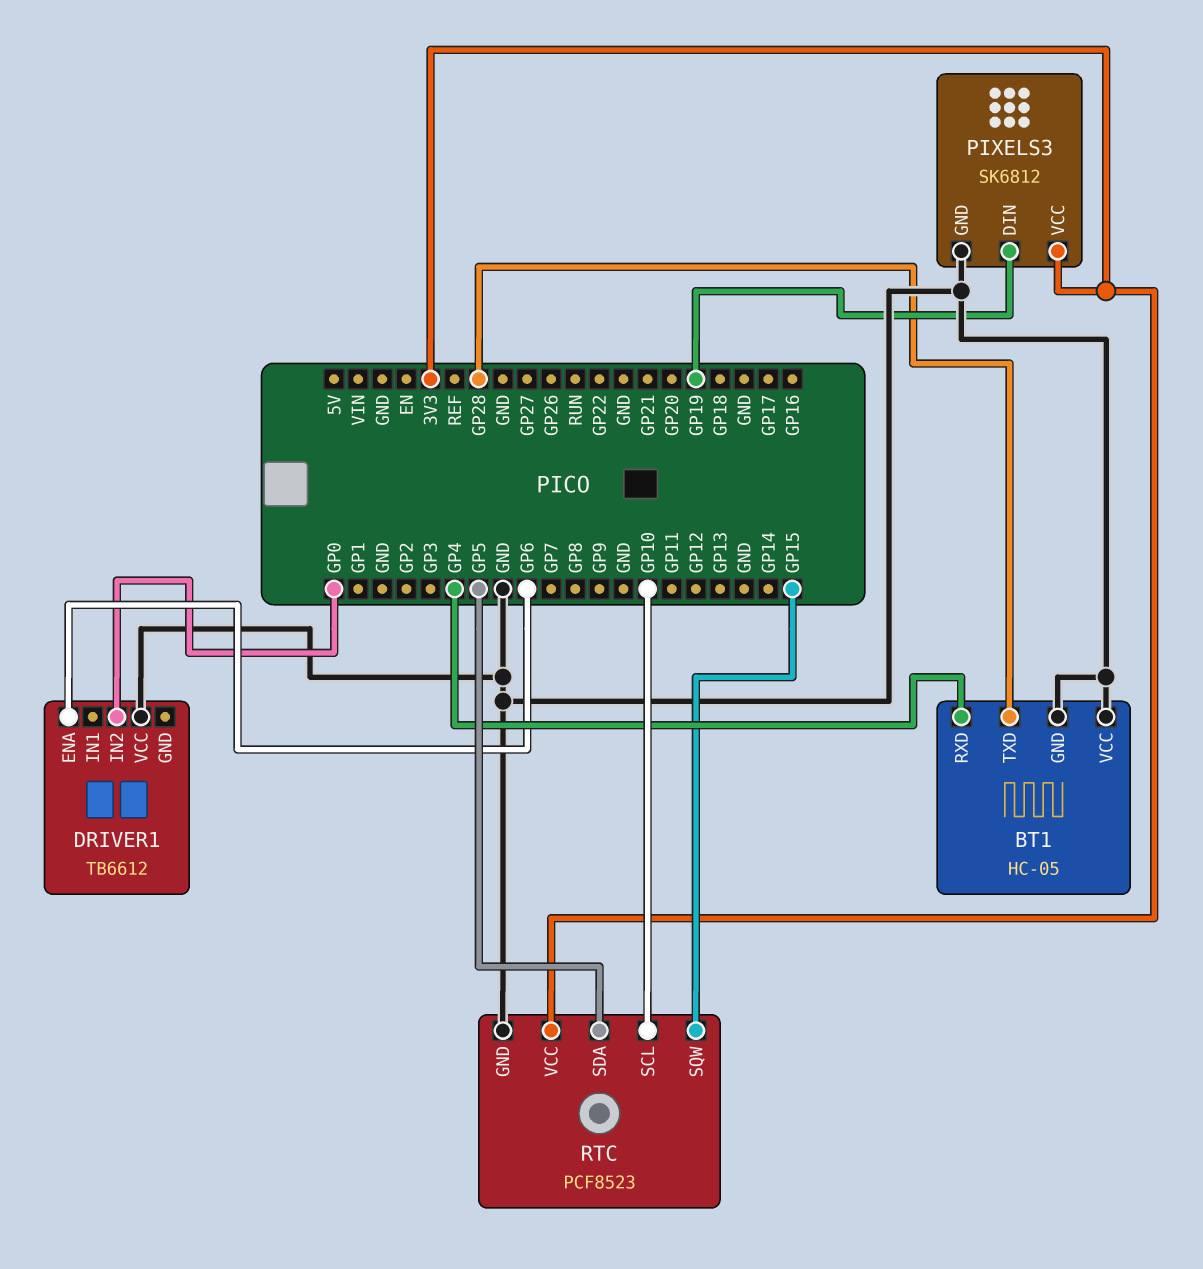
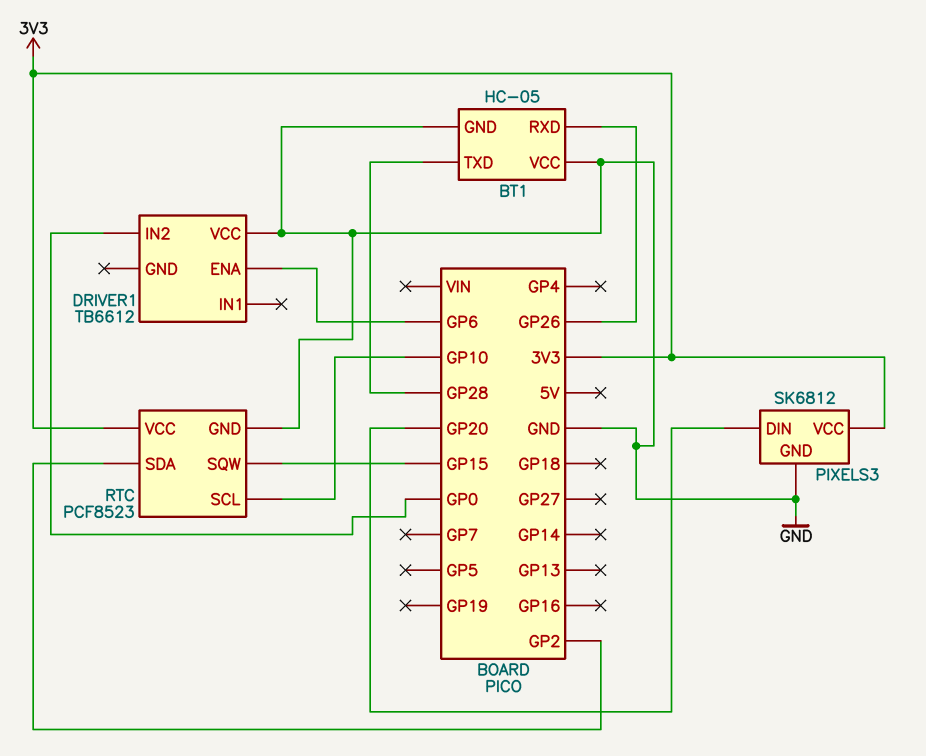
BT1 pin RXD: GP4 -> GP26
PIXELS3 pin DIN: GP19 -> GP20
RTC pin SDA: GP5 -> GP2

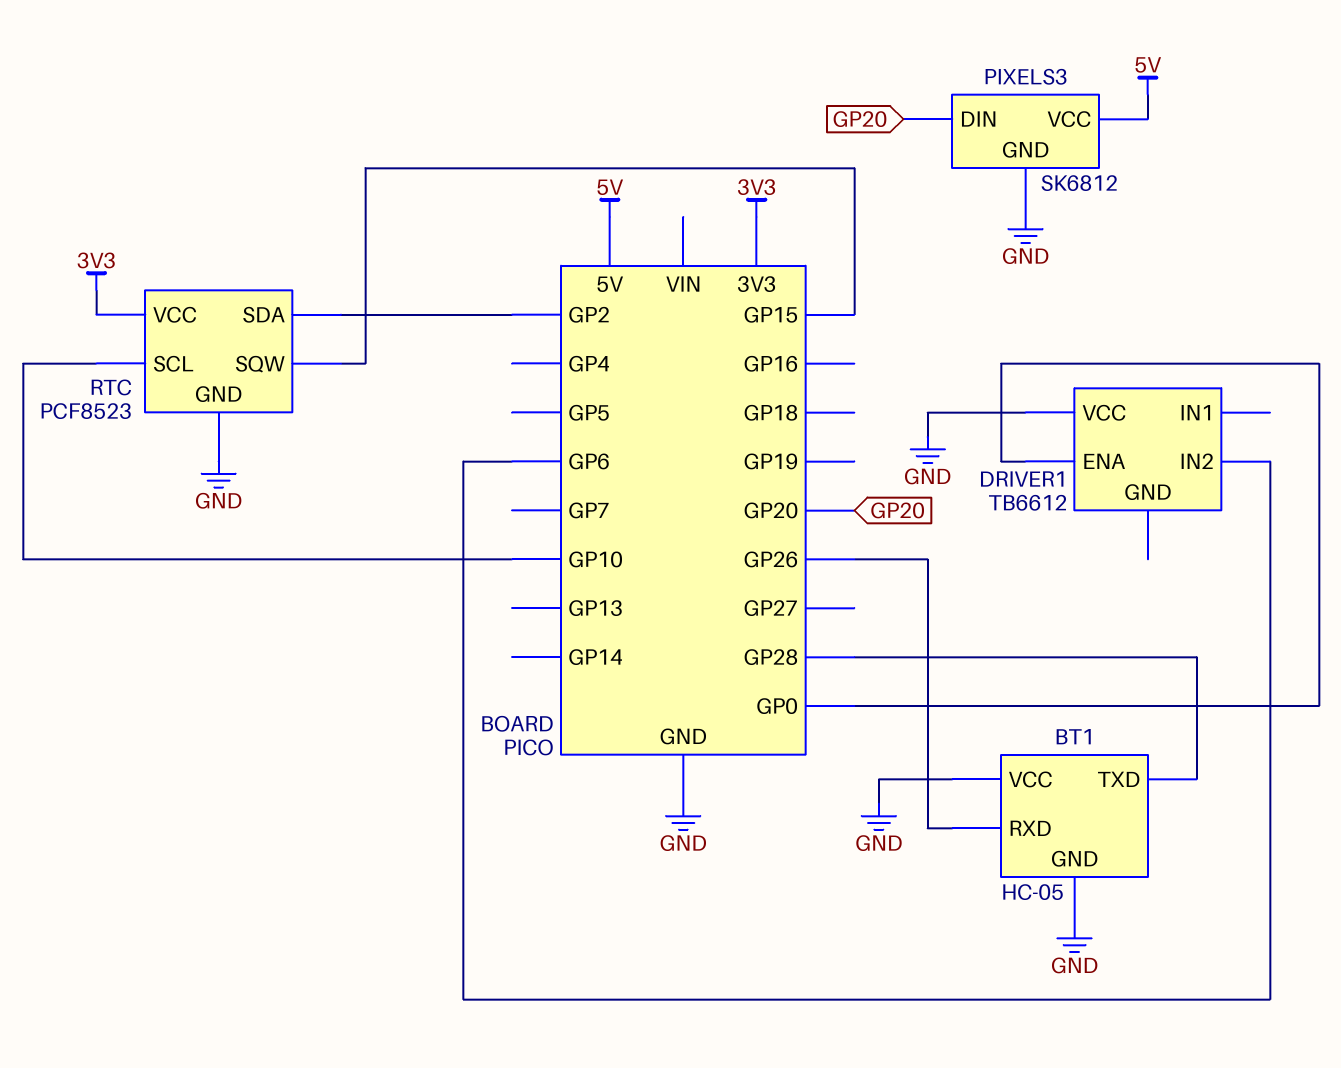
DRIVER1 pin ENA: GP6 -> GP0
DRIVER1 pin IN2: GP0 -> GP6
PIXELS3 pin VCC: 3V3 -> 5V

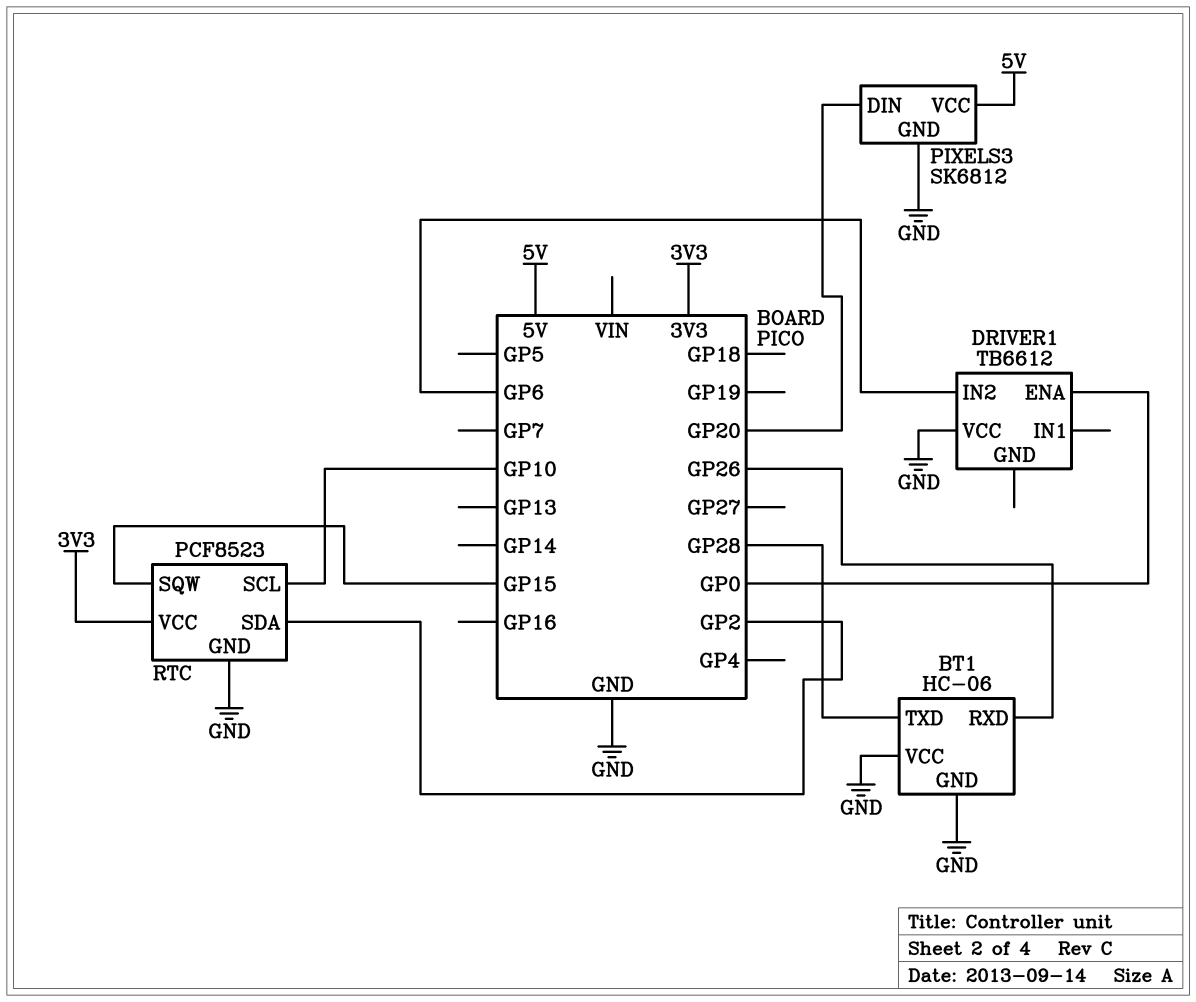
BT1: HC-05 -> HC-06

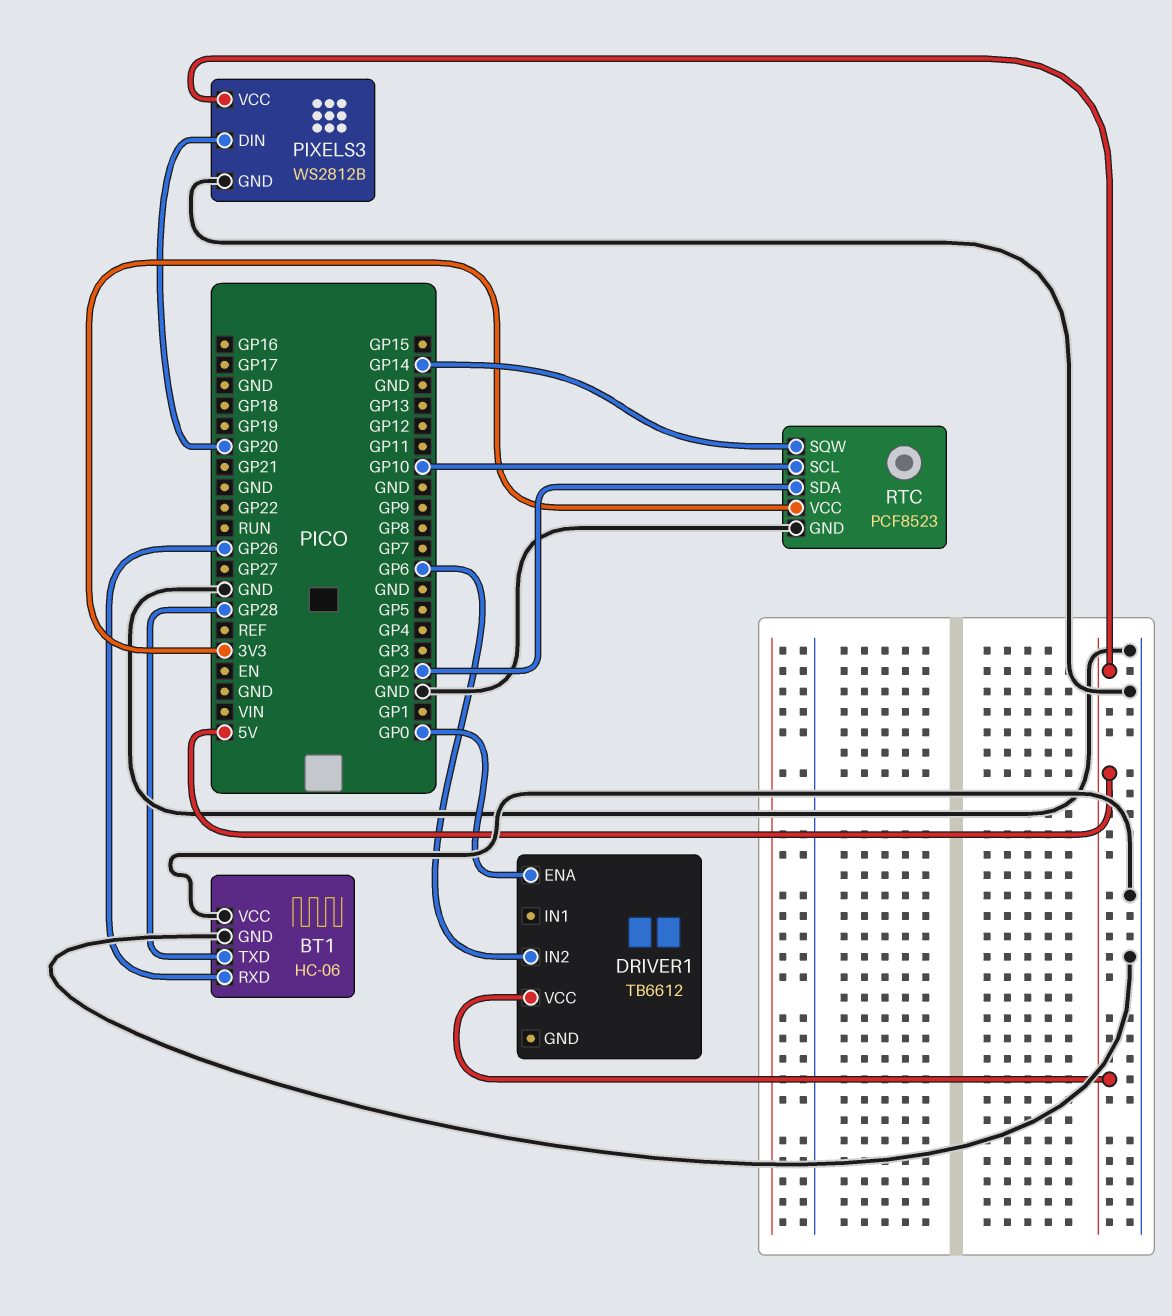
DRIVER1 pin VCC: GND -> 5V
PIXELS3: SK6812 -> WS2812B
RTC pin SQW: GP15 -> GP14

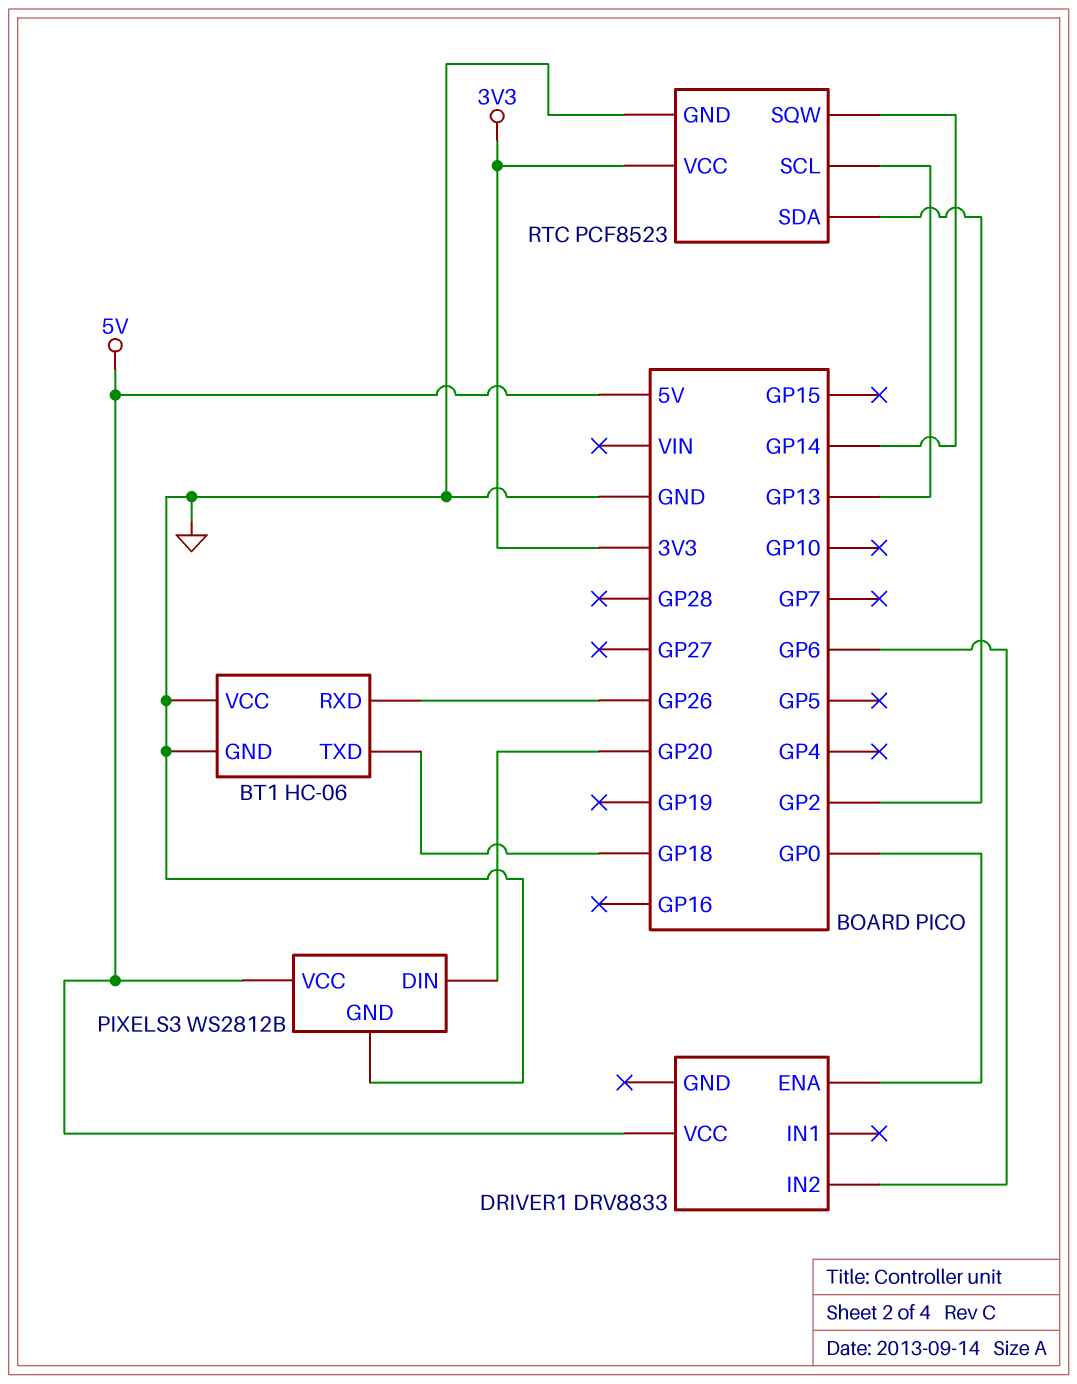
BT1 pin TXD: GP28 -> GP18
DRIVER1: TB6612 -> DRV8833
RTC pin SCL: GP10 -> GP13

